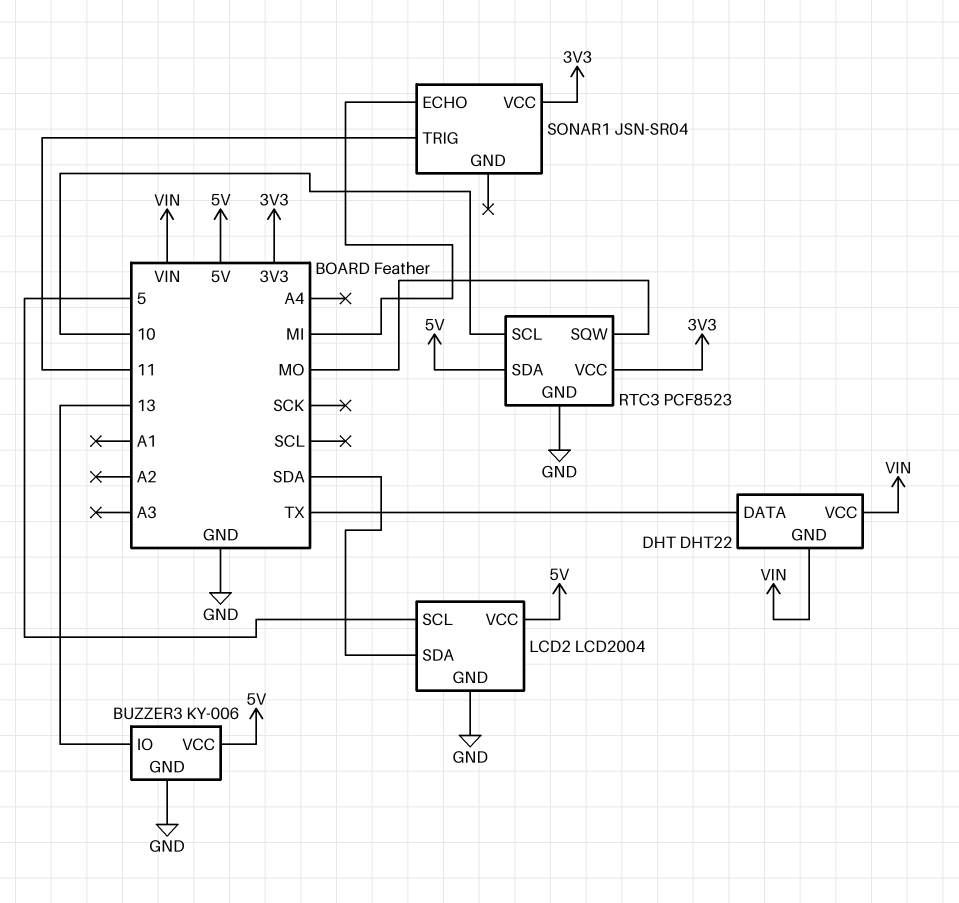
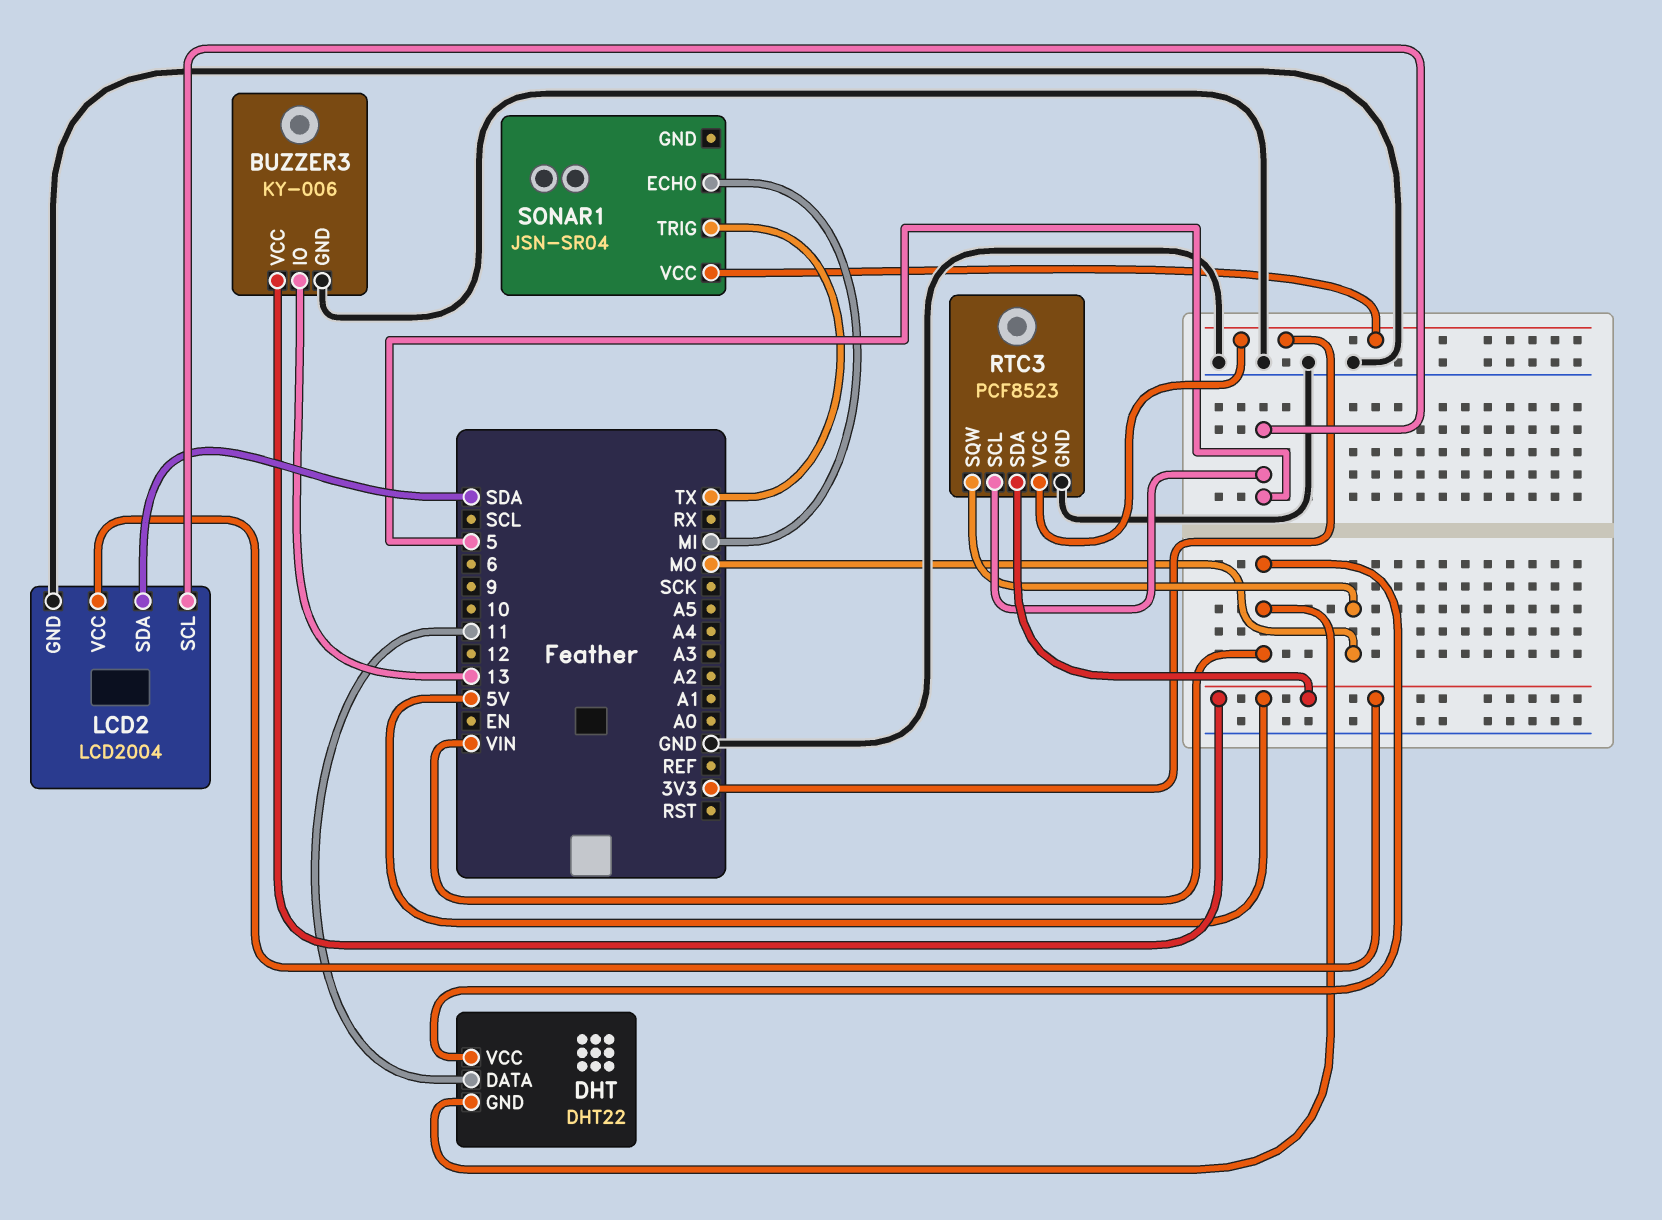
DHT pin DATA: TX -> 11
RTC3 pin SCL: 10 -> 5
SONAR1 pin TRIG: 11 -> TX

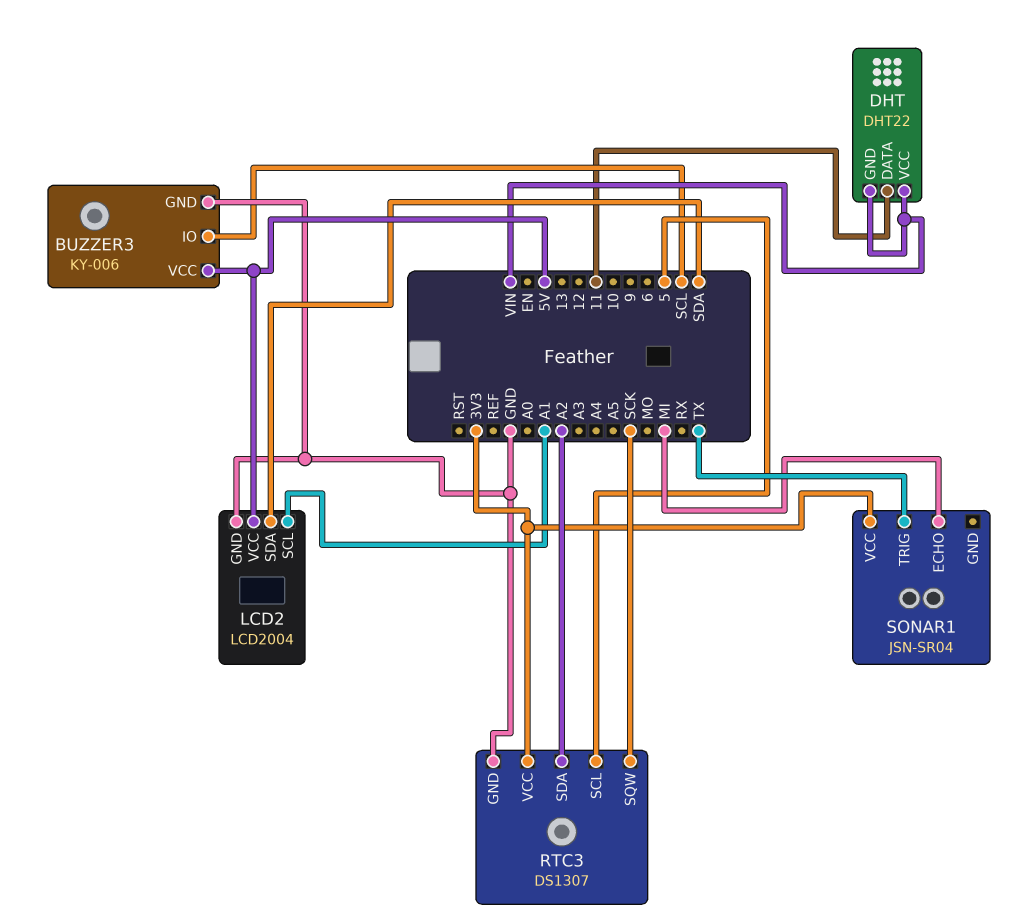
BUZZER3 pin IO: 13 -> SCL
LCD2 pin SCL: 5 -> A1
RTC3: PCF8523 -> DS1307
RTC3 pin SDA: 5V -> A2
RTC3 pin SQW: MO -> SCK

